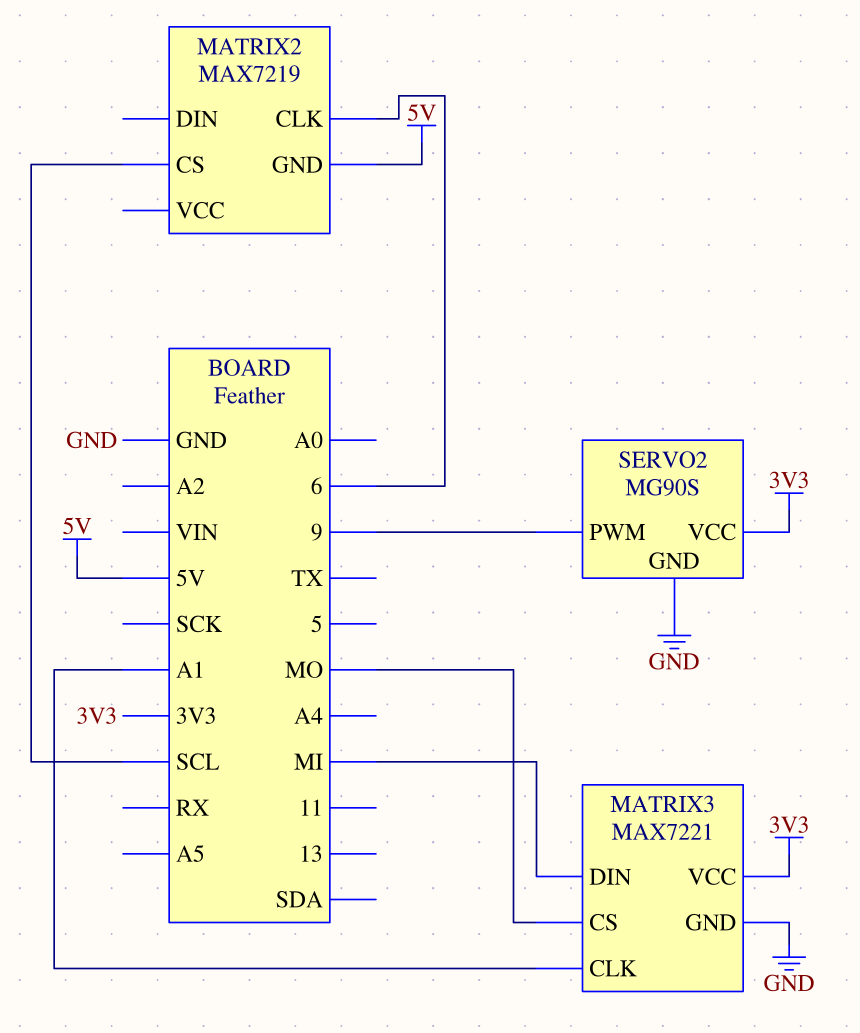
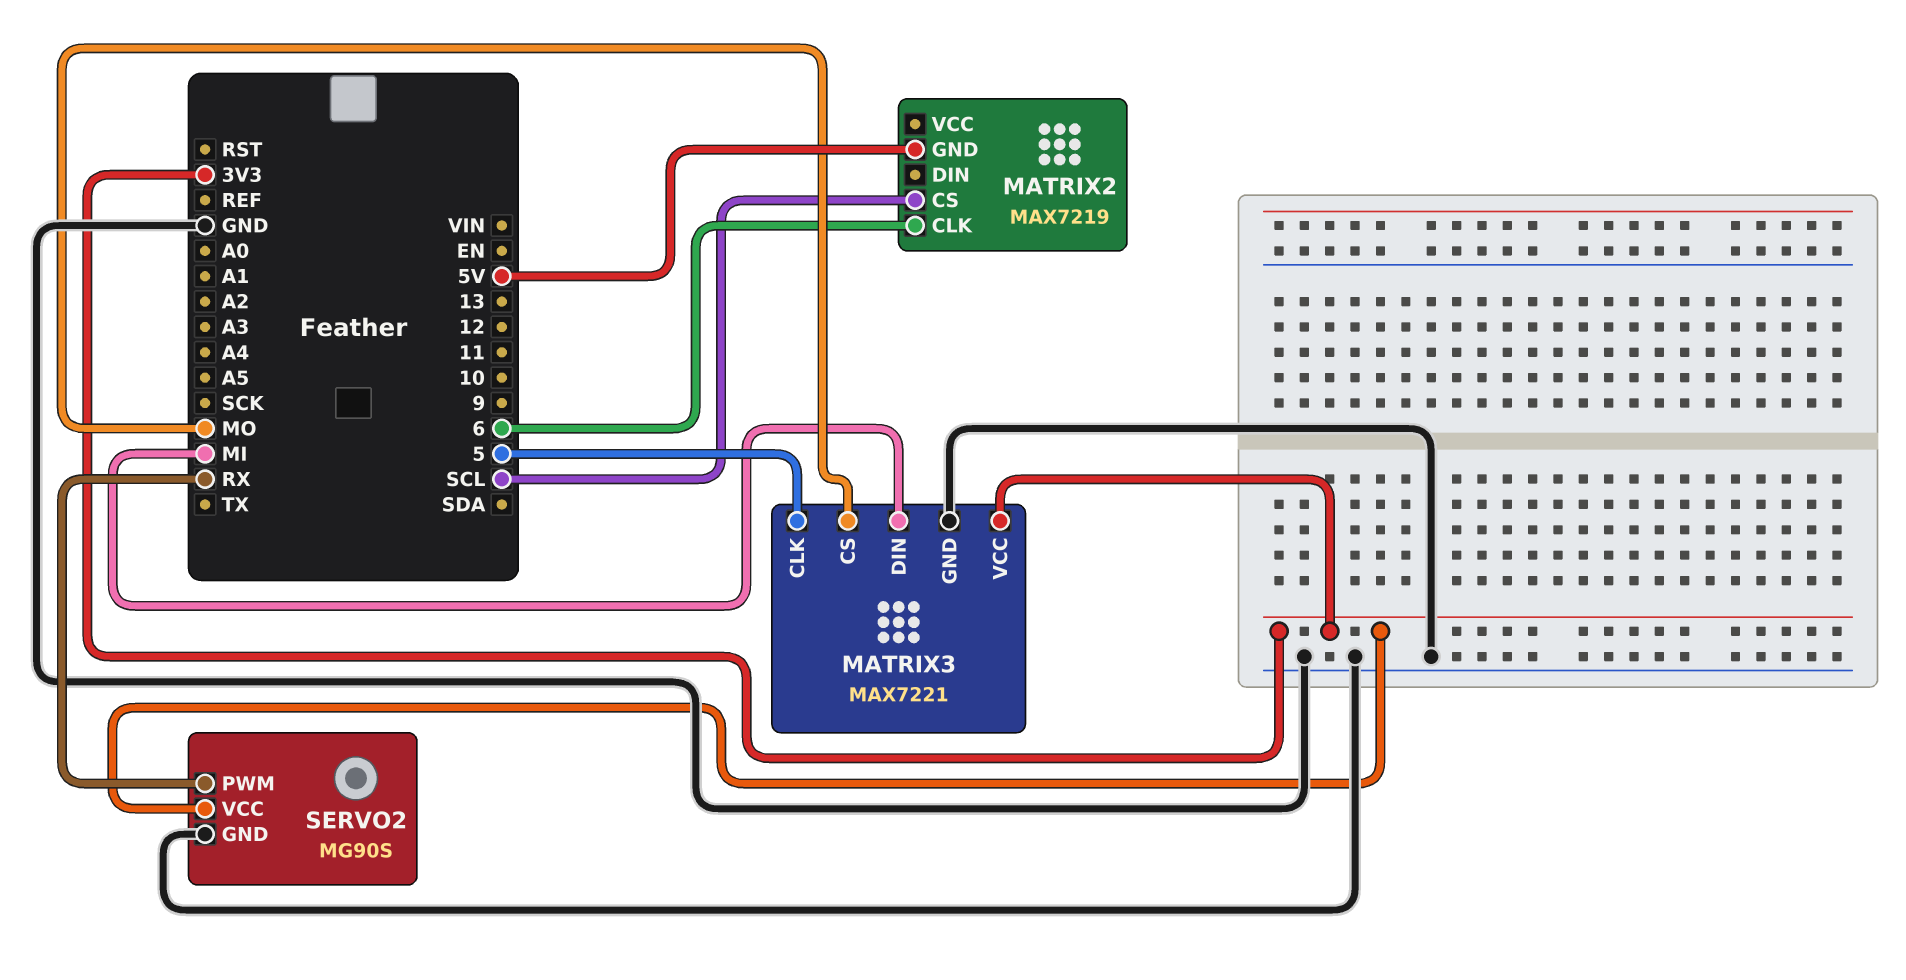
MATRIX3 pin CLK: A1 -> 5
SERVO2 pin PWM: 9 -> RX

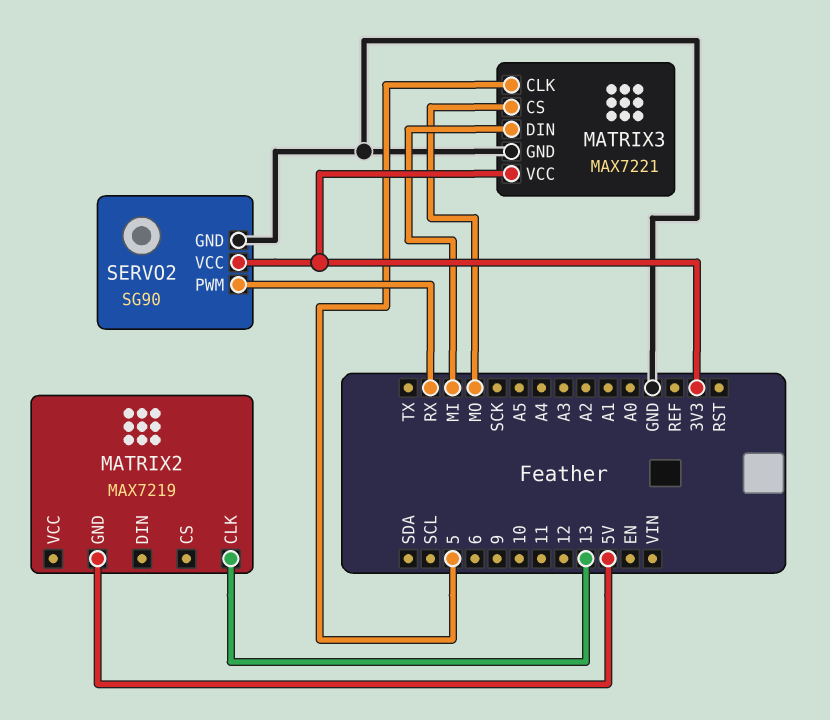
MATRIX2 pin CLK: 6 -> 13
MATRIX2 pin CS: SCL -> none
SERVO2: MG90S -> SG90

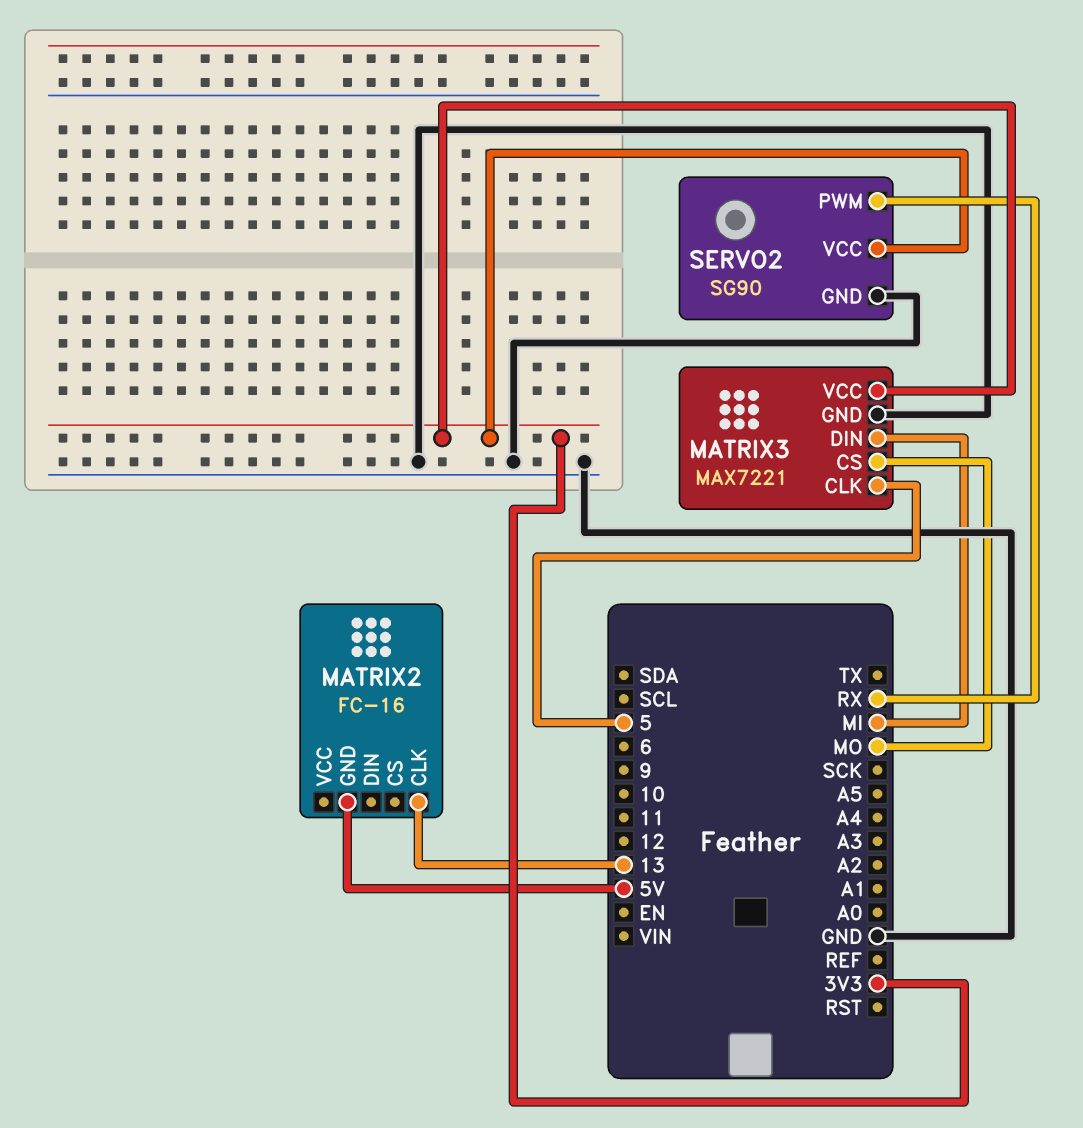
MATRIX2: MAX7219 -> FC-16

